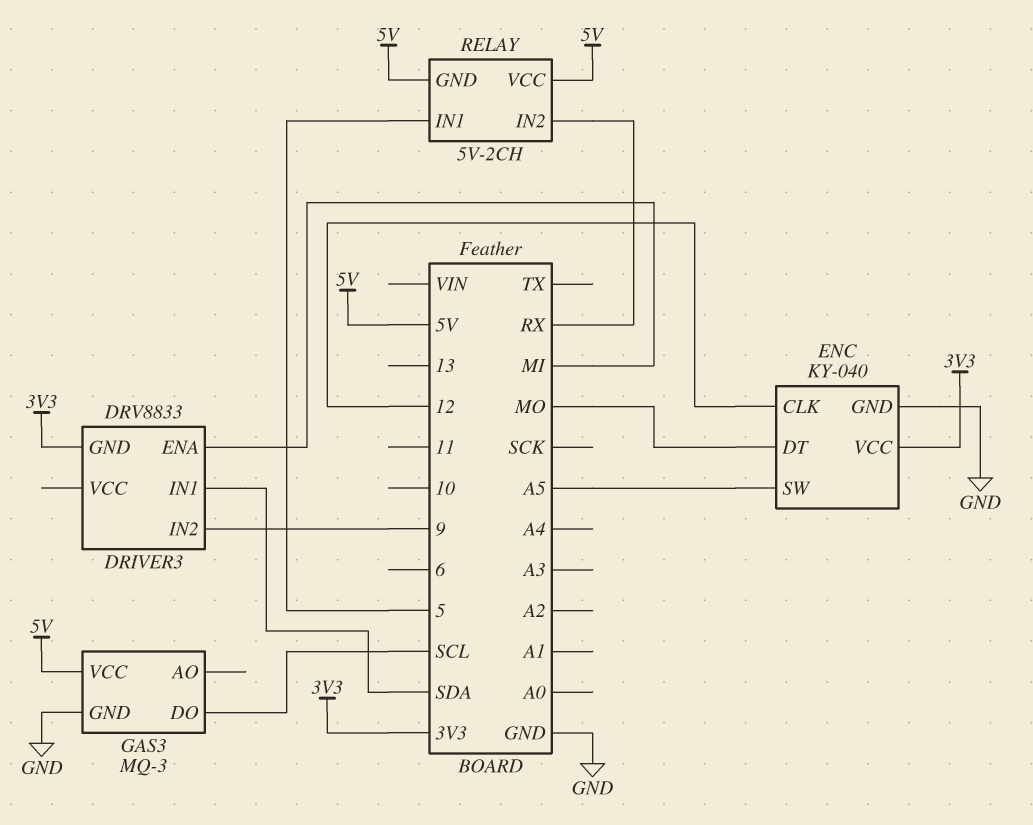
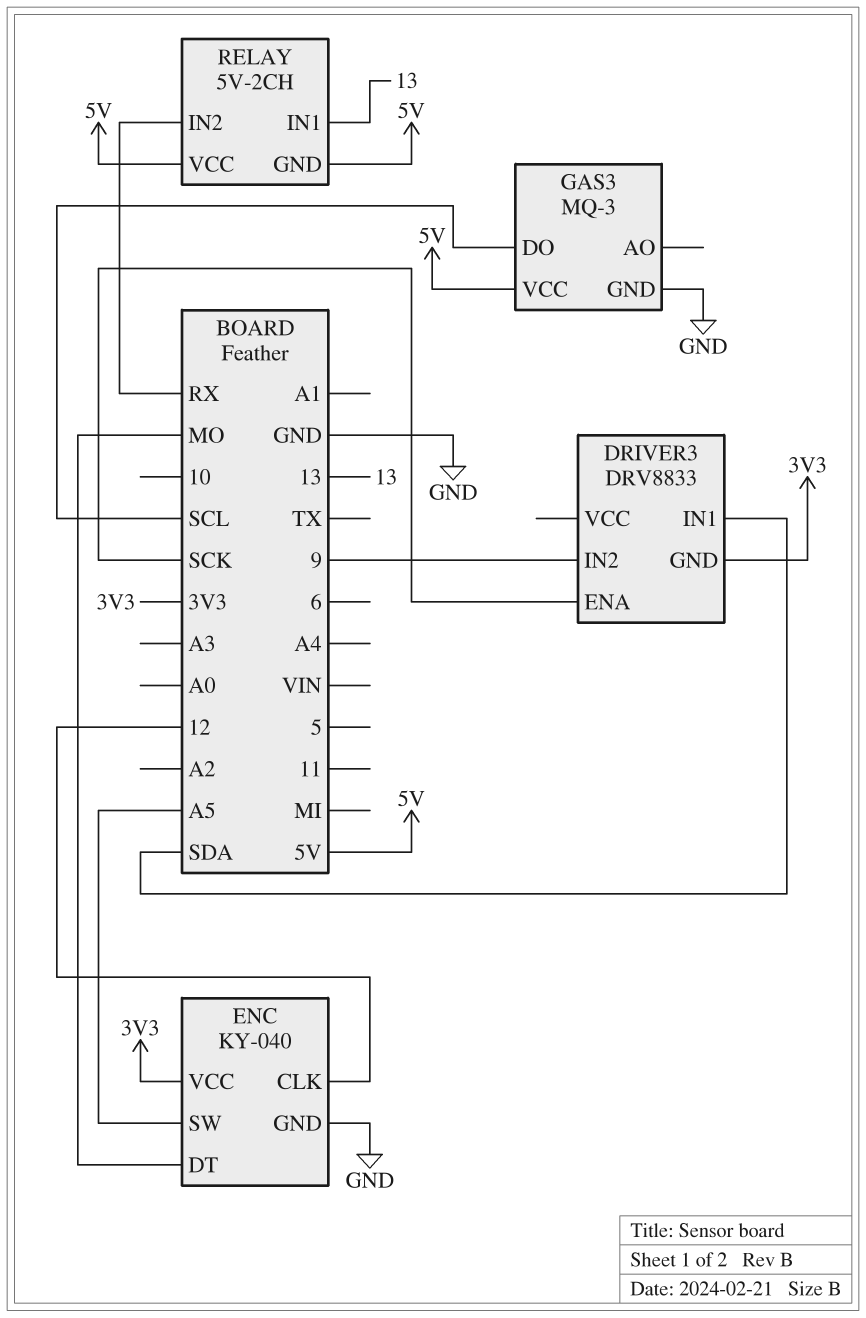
DRIVER3 pin ENA: MI -> SCK
RELAY pin IN1: 5 -> 13

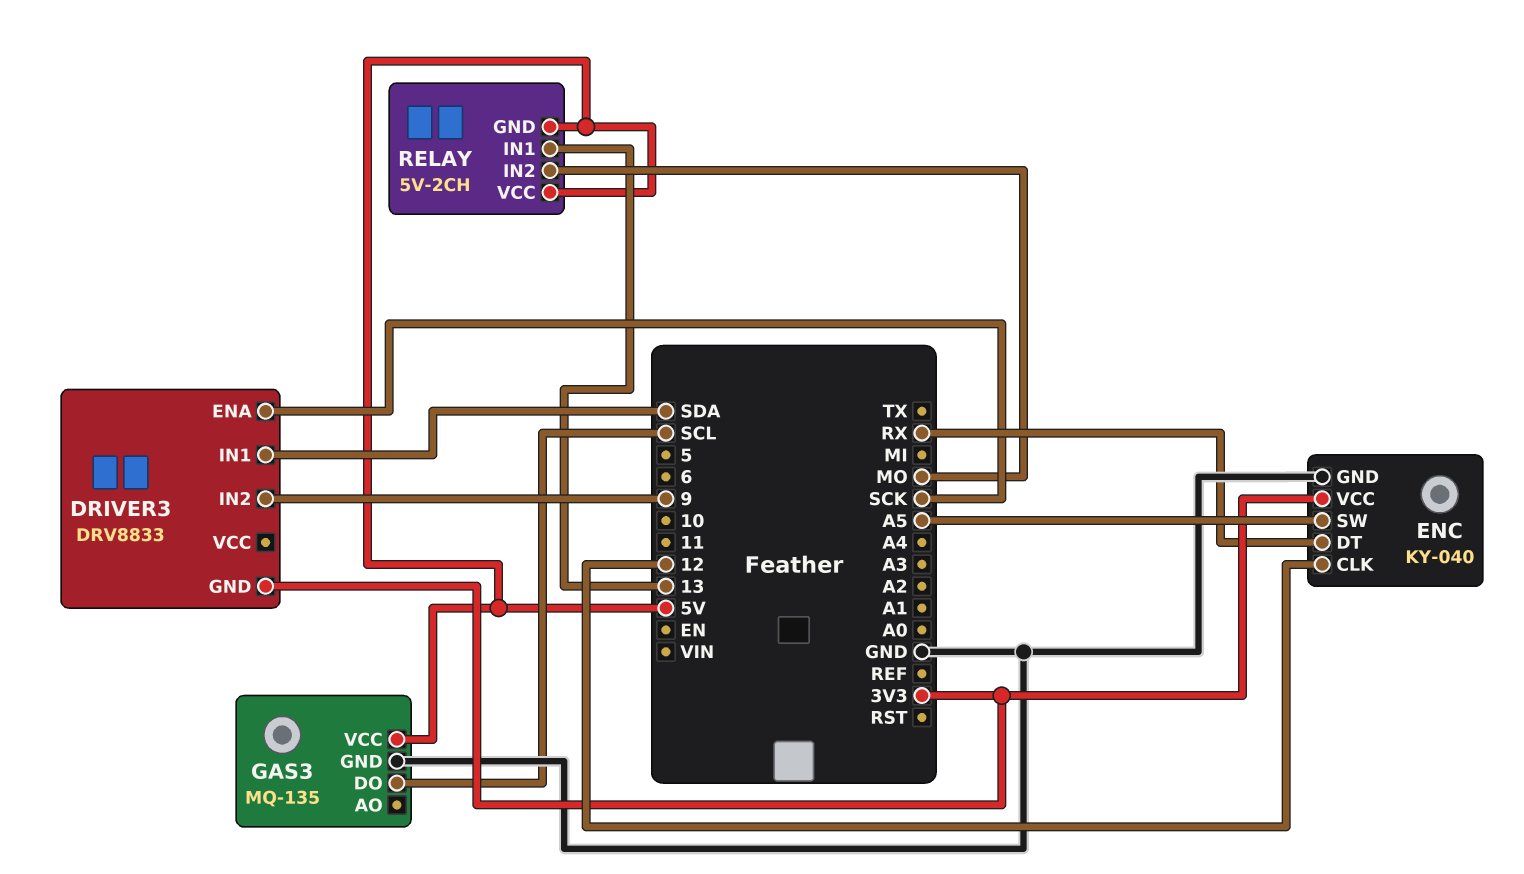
ENC pin DT: MO -> RX
GAS3: MQ-3 -> MQ-135
RELAY pin IN2: RX -> MO

